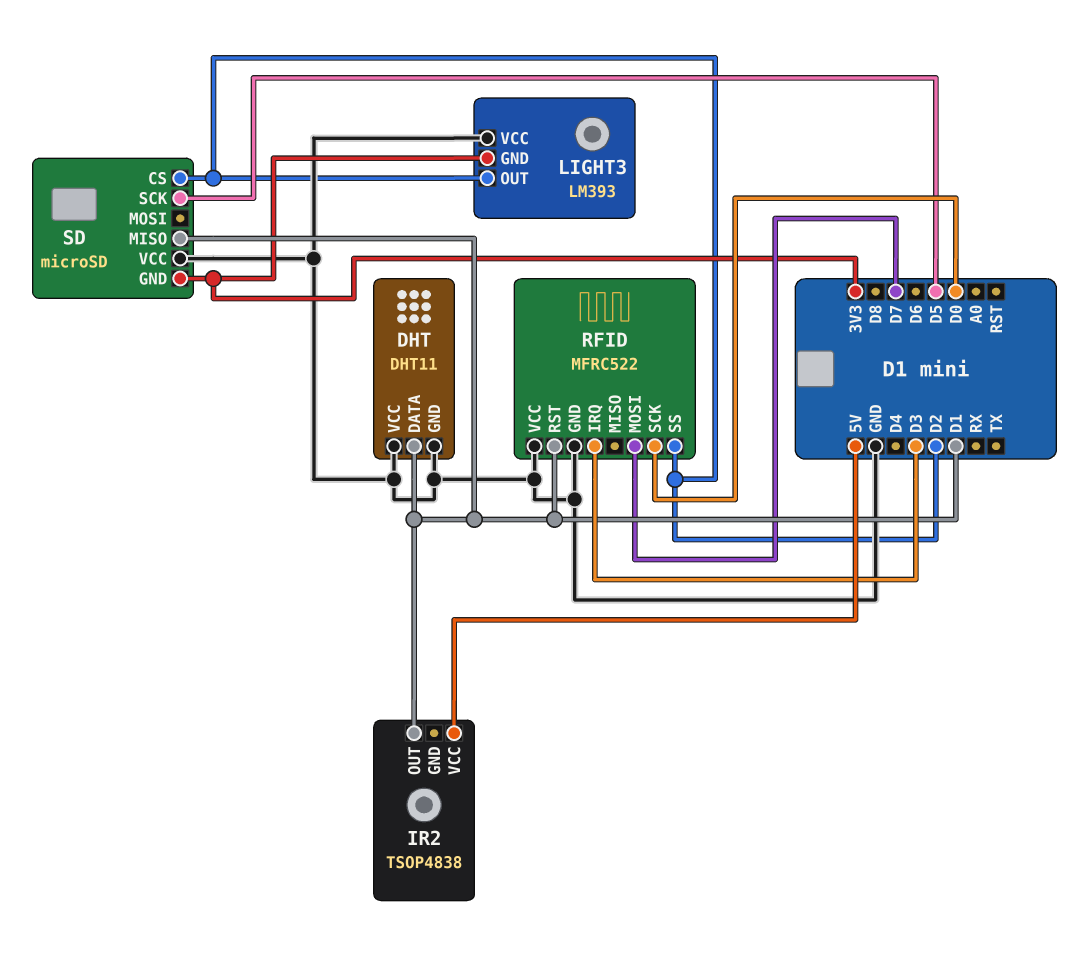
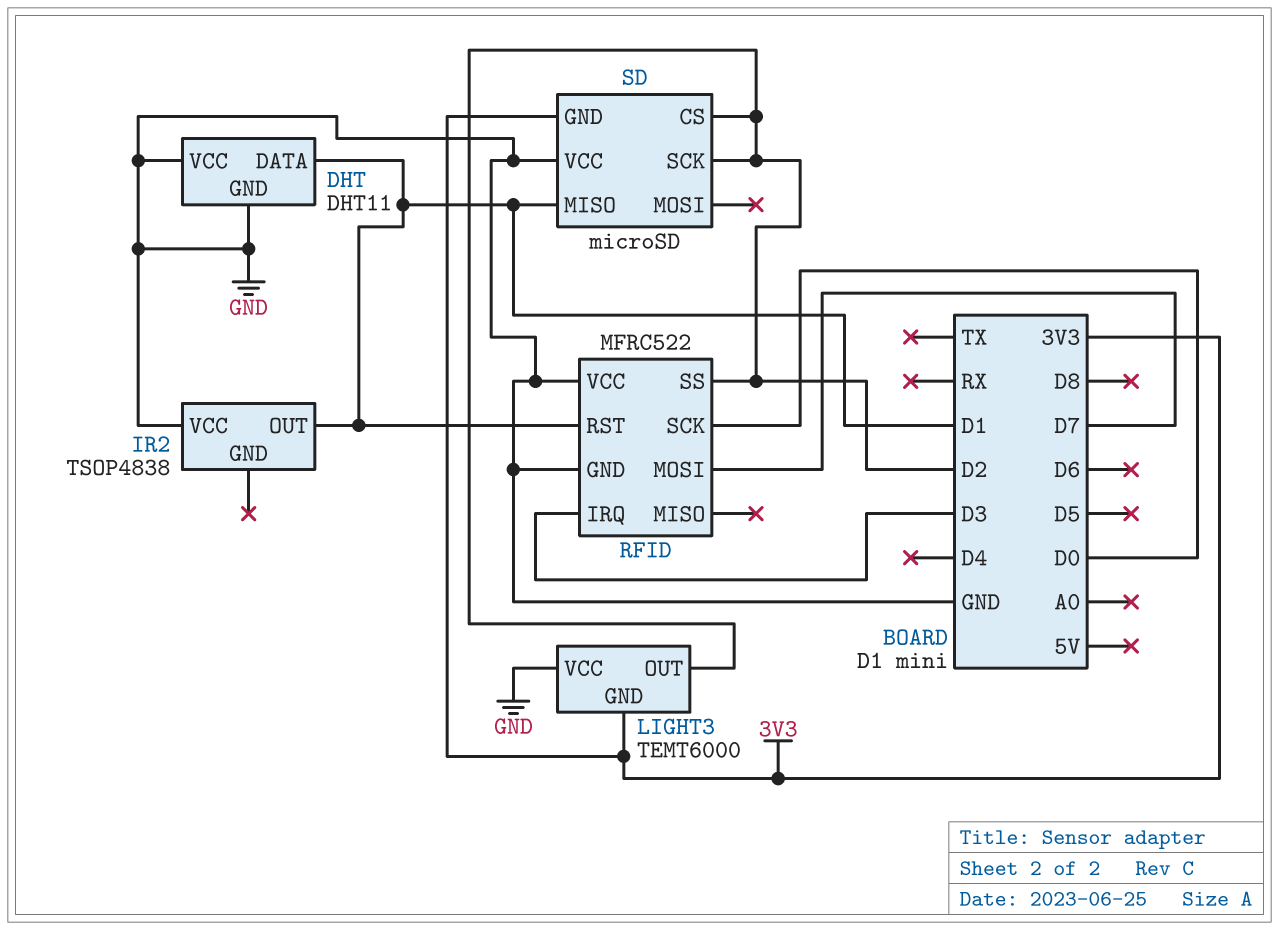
IR2 pin VCC: 5V -> GND
LIGHT3: LM393 -> TEMT6000
SD pin SCK: D5 -> D2

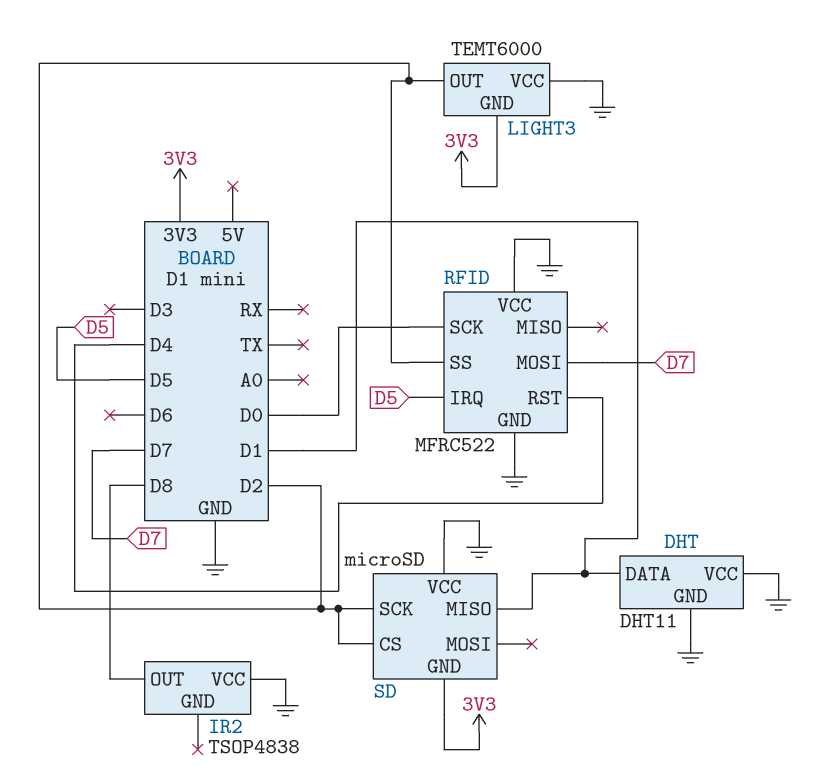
IR2 pin OUT: D1 -> D8
RFID pin IRQ: D3 -> D5
RFID pin RST: D1 -> D4

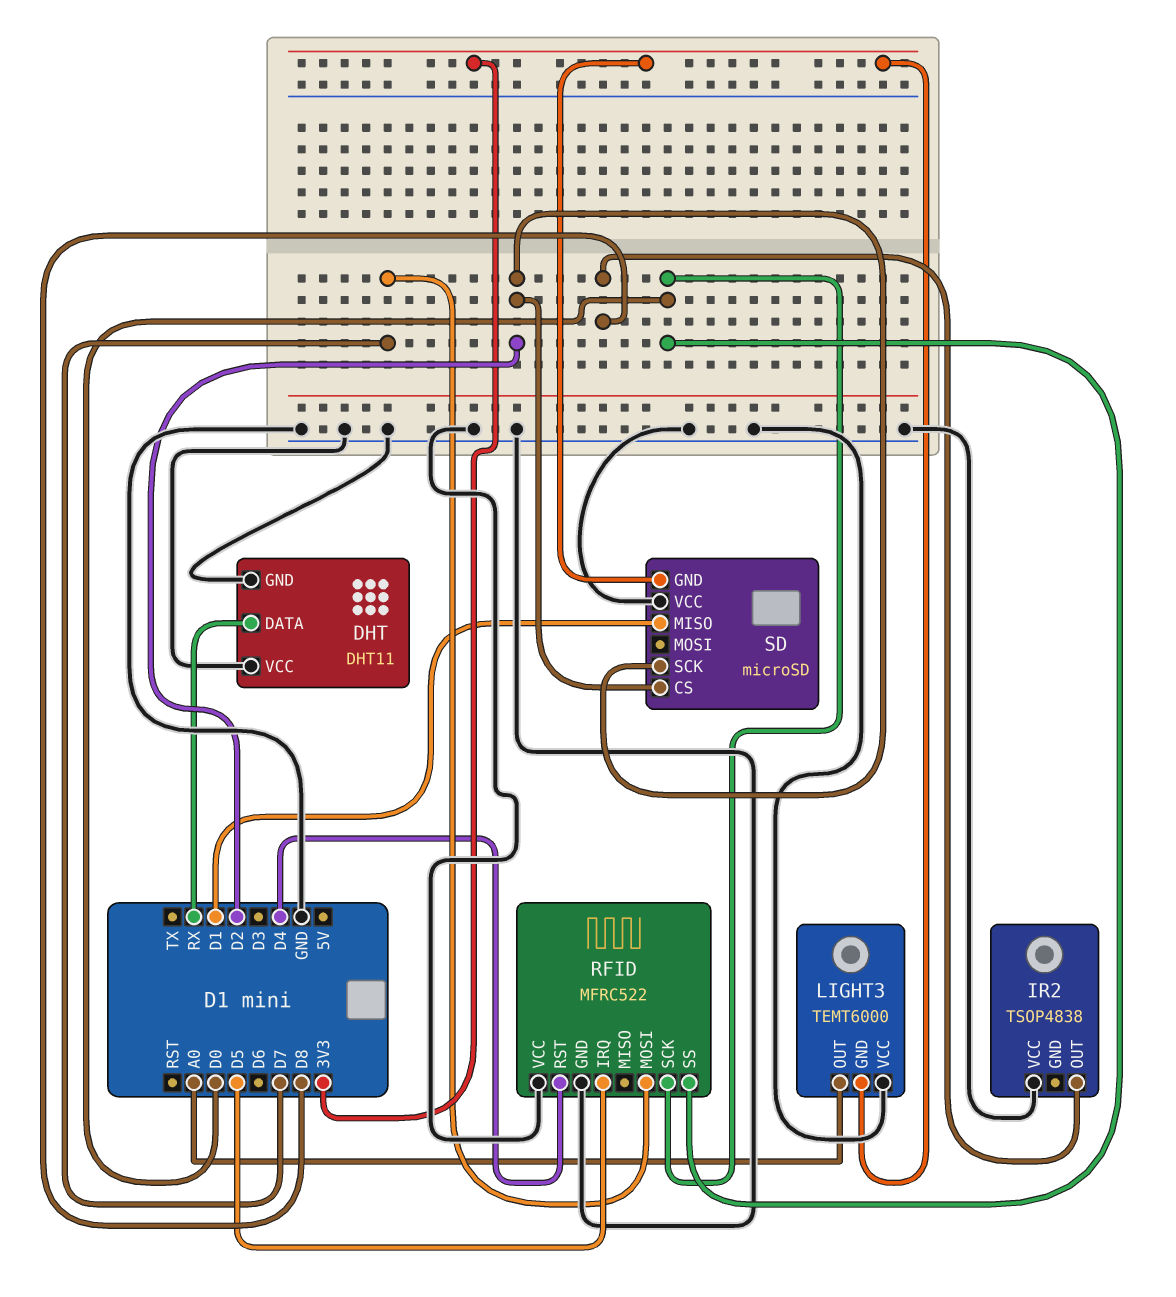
DHT pin DATA: D1 -> RX
LIGHT3 pin OUT: D2 -> A0
RFID pin SS: D2 -> D0

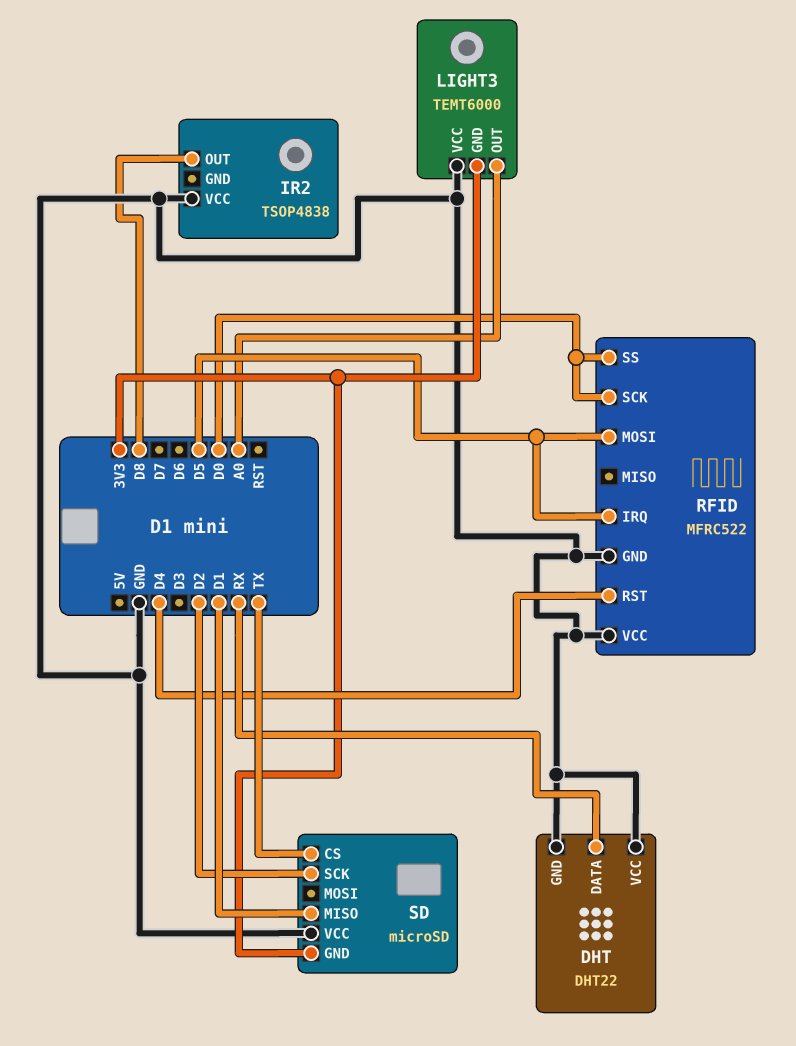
DHT: DHT11 -> DHT22
RFID pin MOSI: D7 -> D5
SD pin CS: D2 -> TX

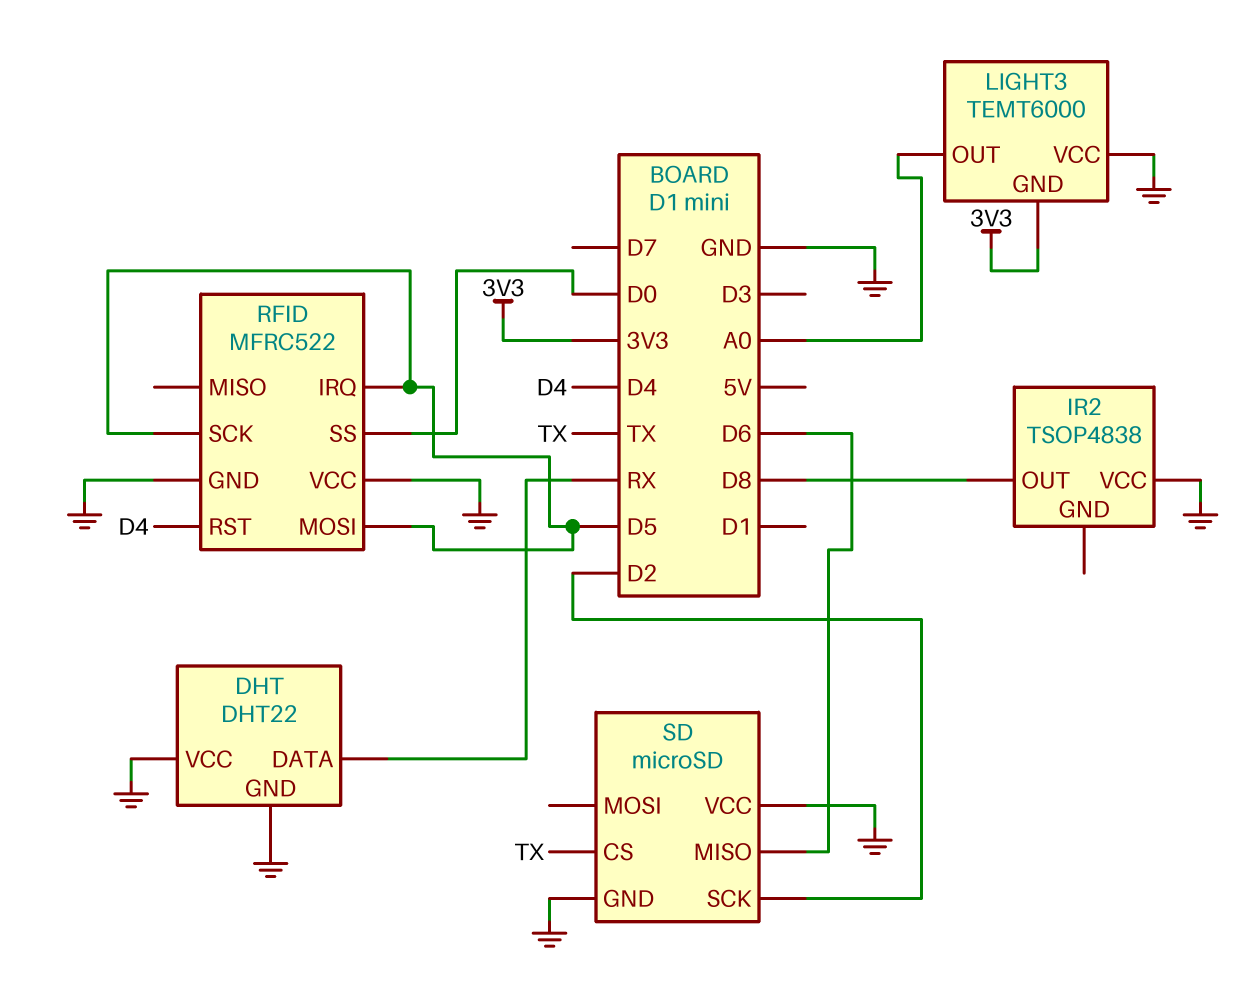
RFID pin SCK: D0 -> D5
SD pin GND: 3V3 -> GND
SD pin MISO: D1 -> D6

